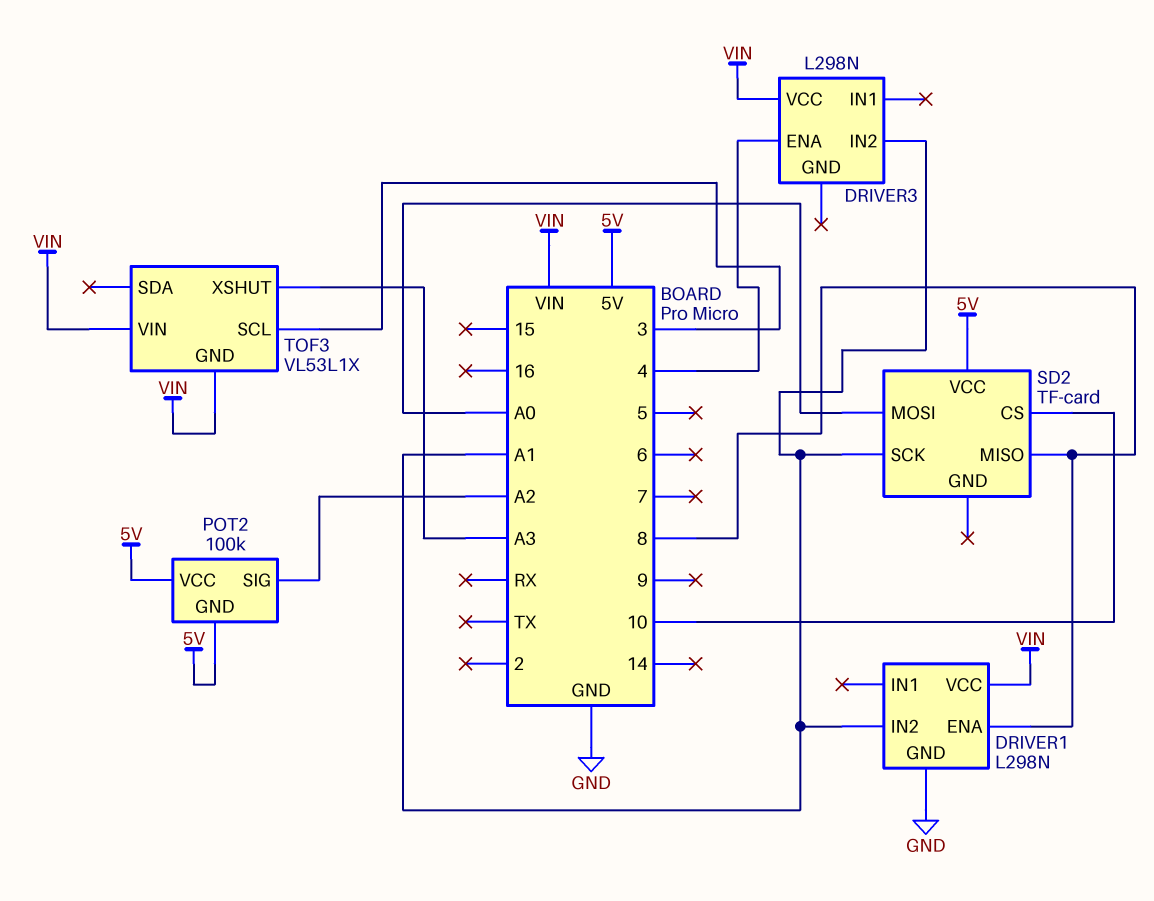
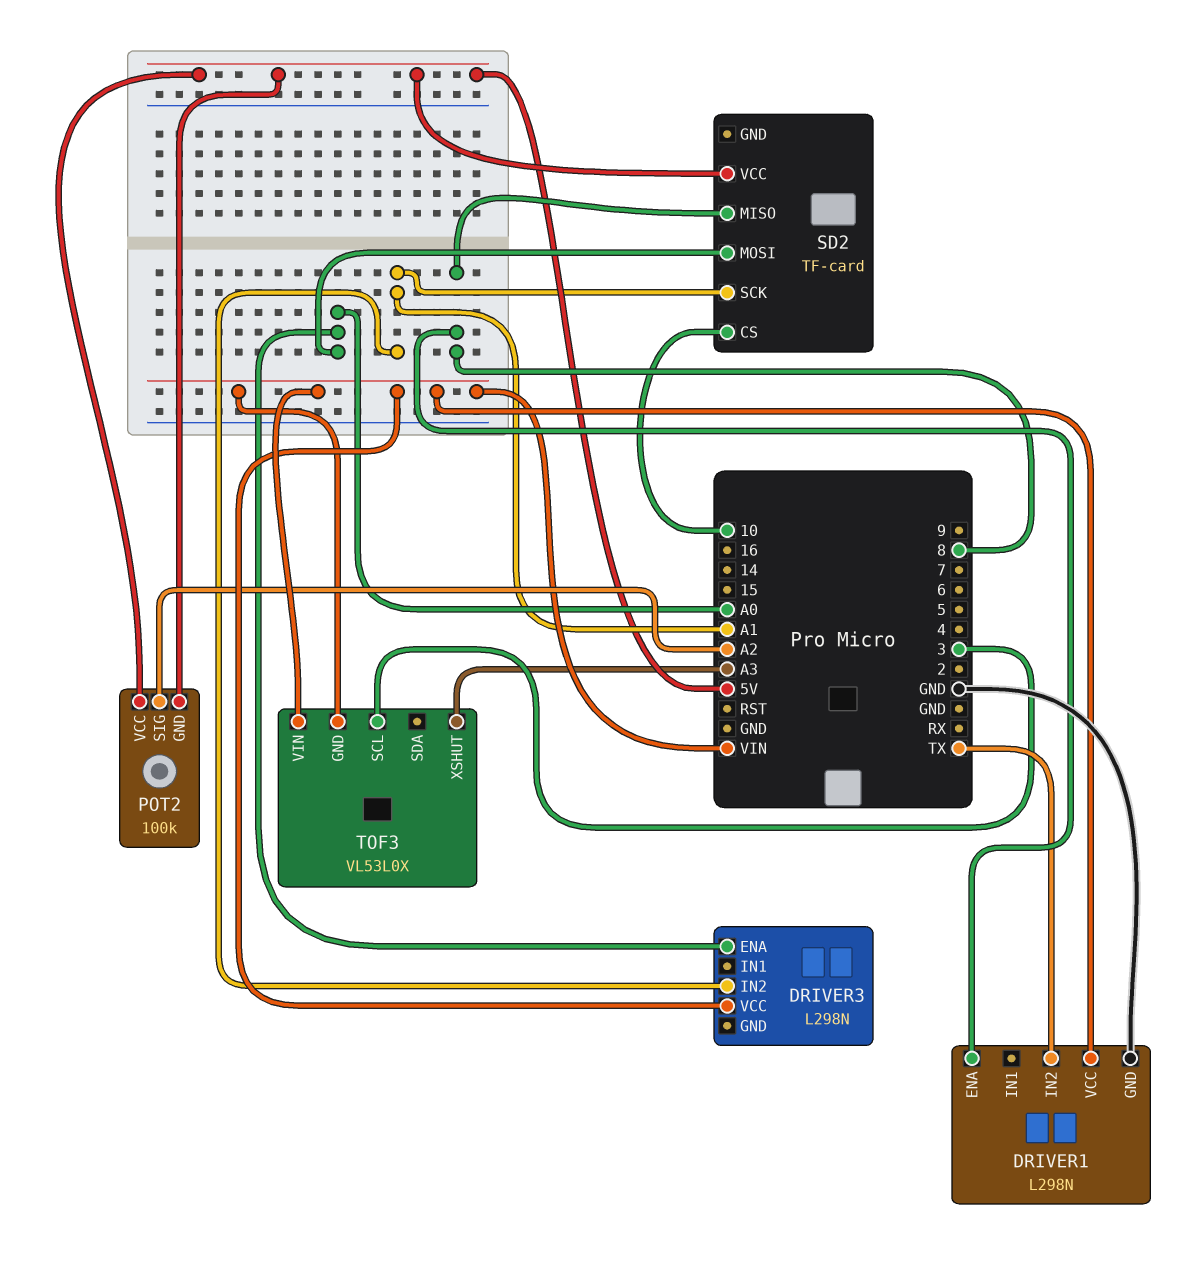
DRIVER1 pin IN2: A1 -> TX
DRIVER3 pin ENA: 4 -> A0
TOF3: VL53L1X -> VL53L0X

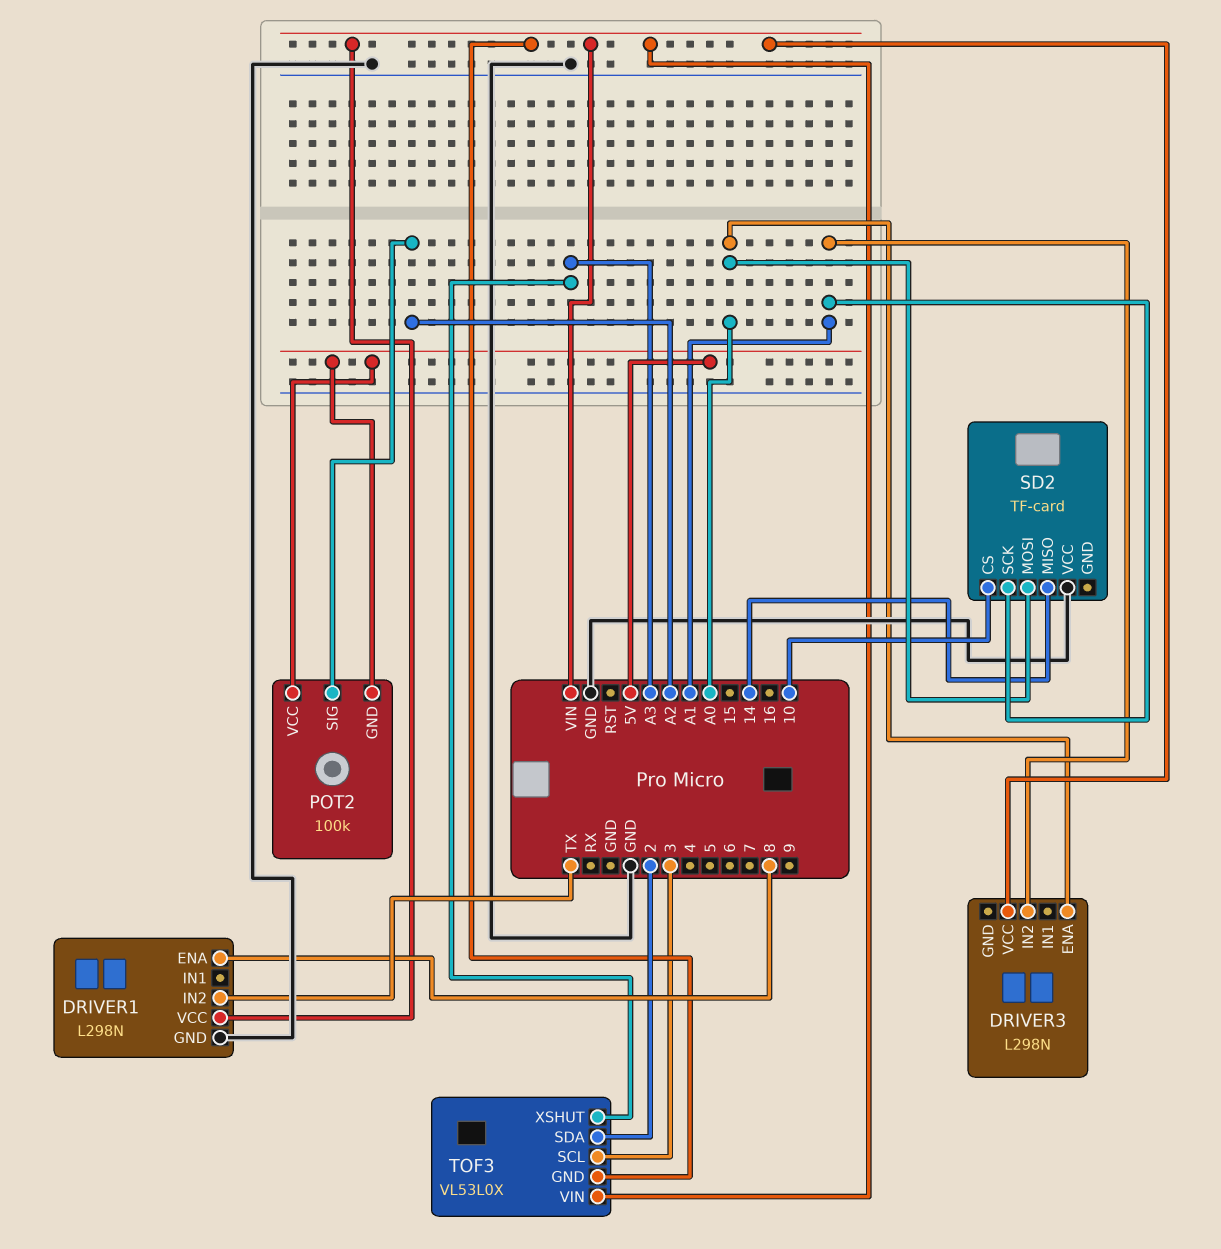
SD2 pin MISO: 8 -> 14
SD2 pin VCC: 5V -> GND
TOF3 pin SDA: none -> 2

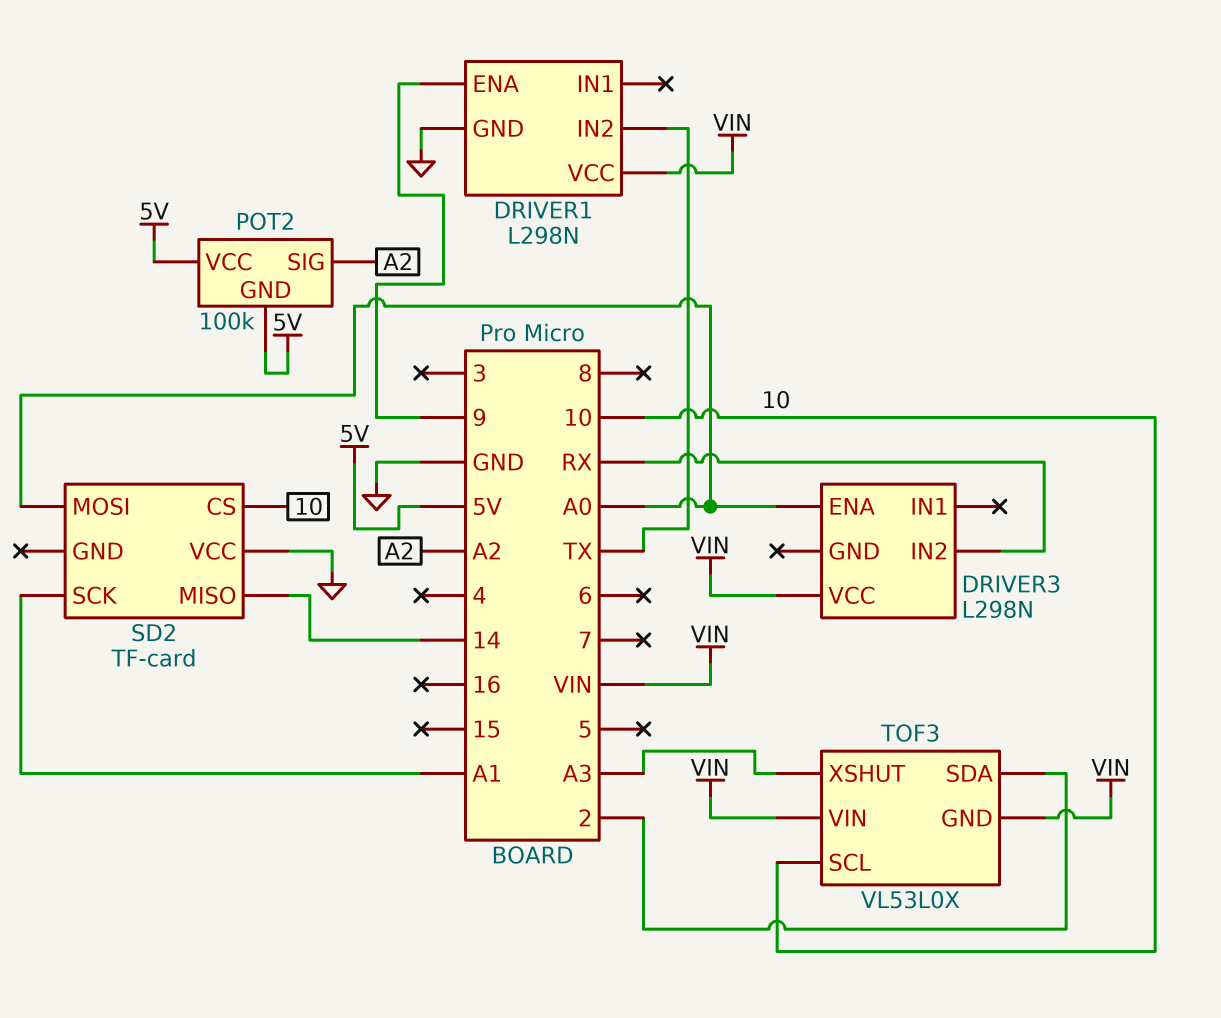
DRIVER1 pin ENA: 8 -> 9
DRIVER3 pin IN2: A1 -> RX
TOF3 pin SCL: 3 -> 10

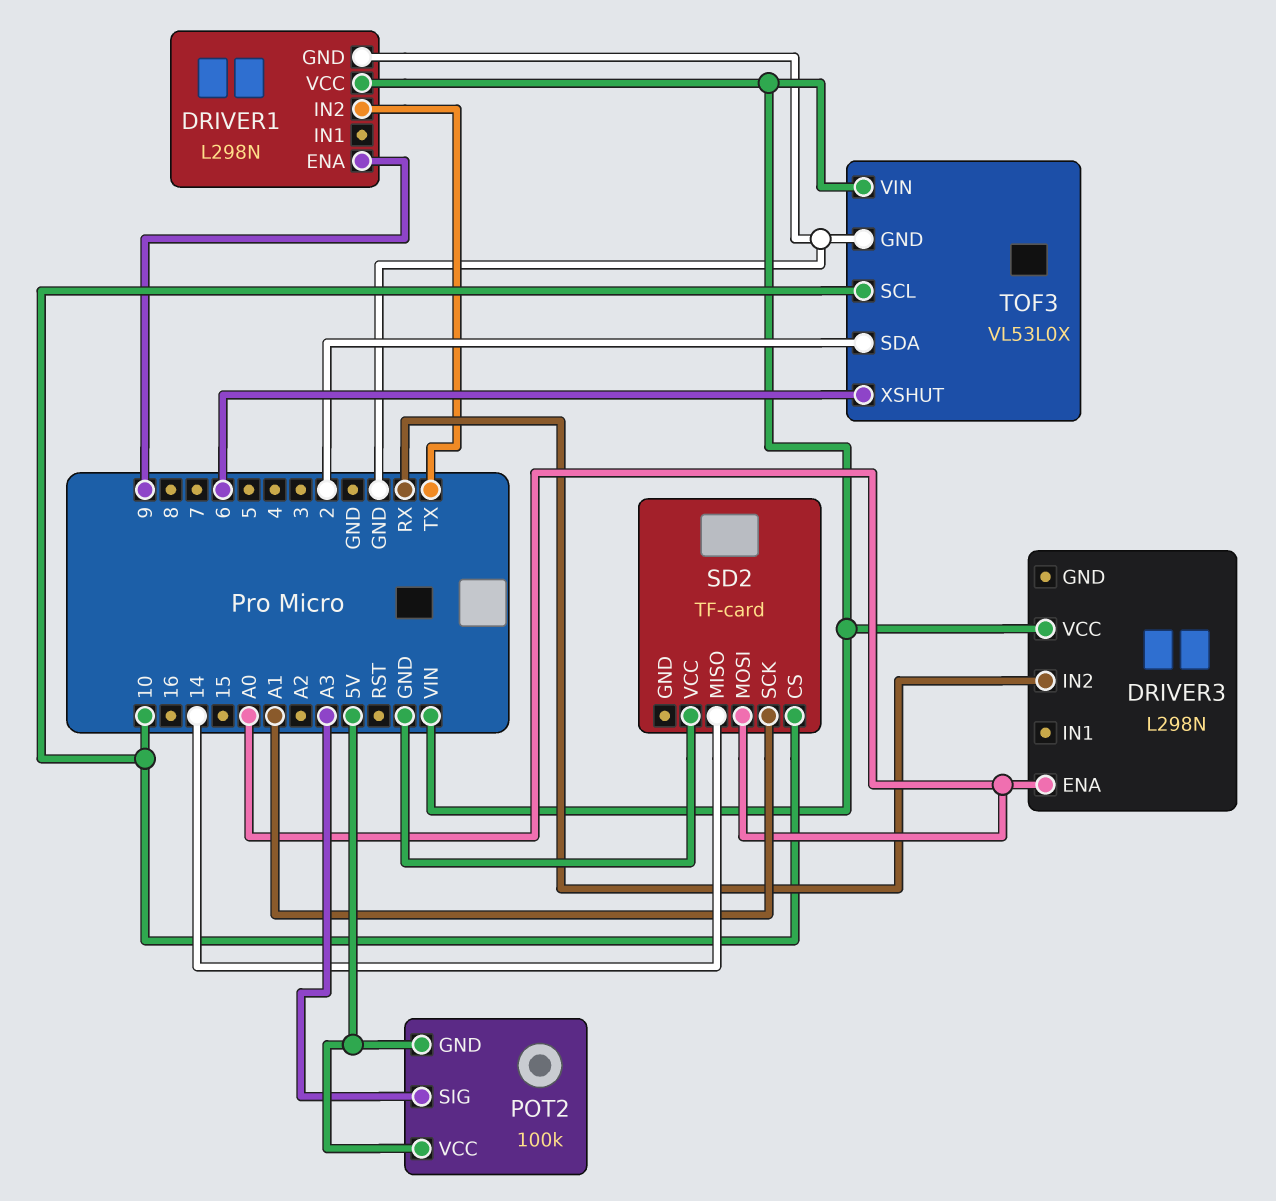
POT2 pin SIG: A2 -> A3
TOF3 pin GND: VIN -> GND
TOF3 pin XSHUT: A3 -> 6

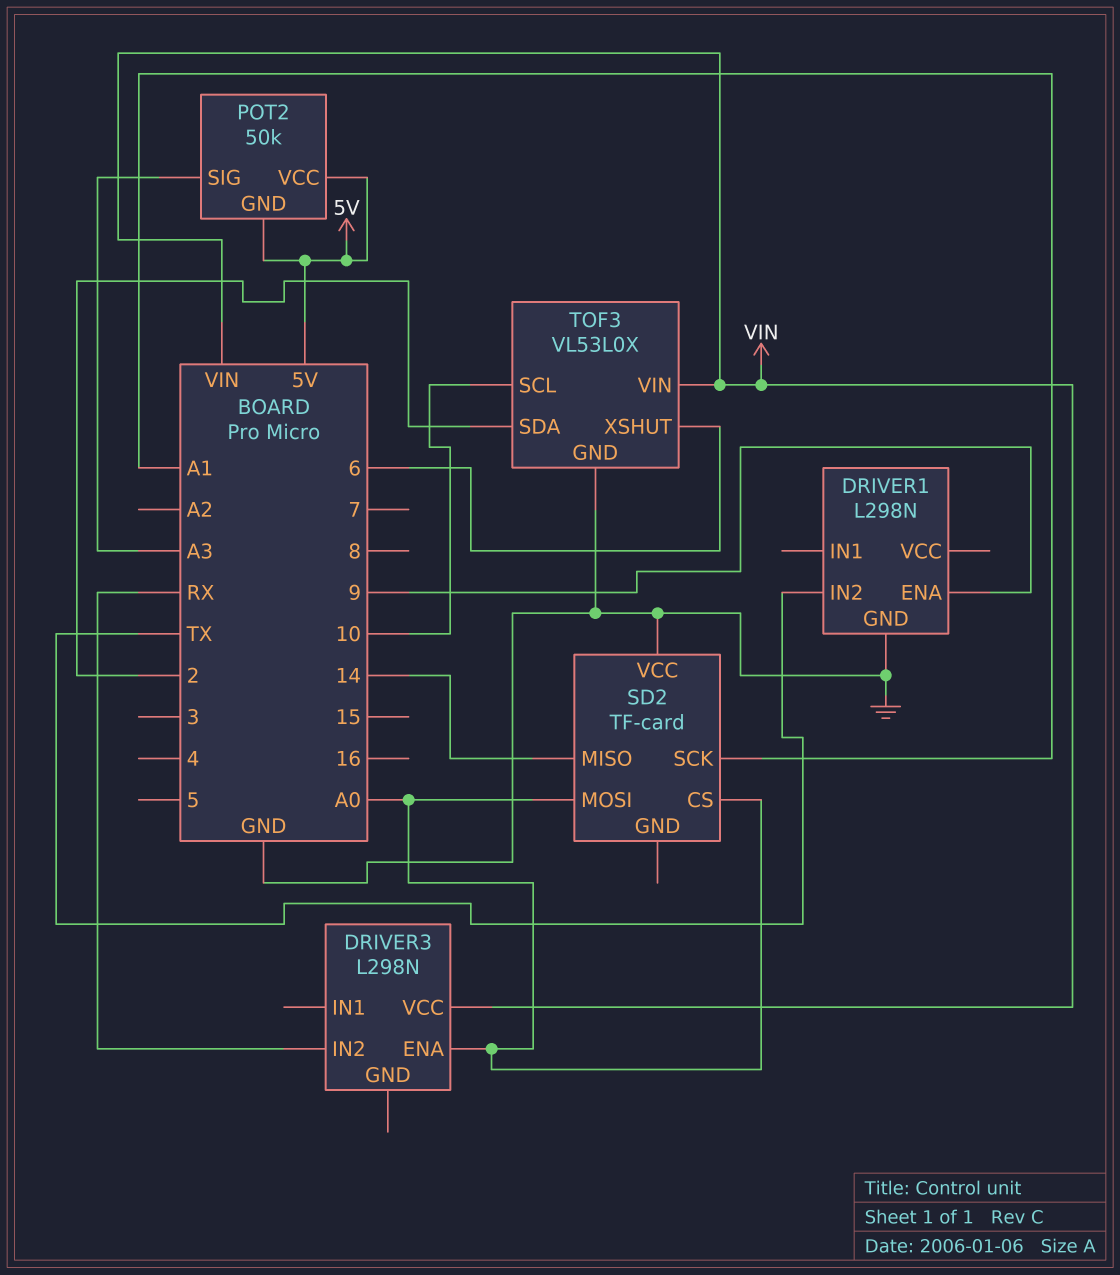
DRIVER1 pin VCC: VIN -> none
POT2: 100k -> 50k
SD2 pin CS: 10 -> A0

